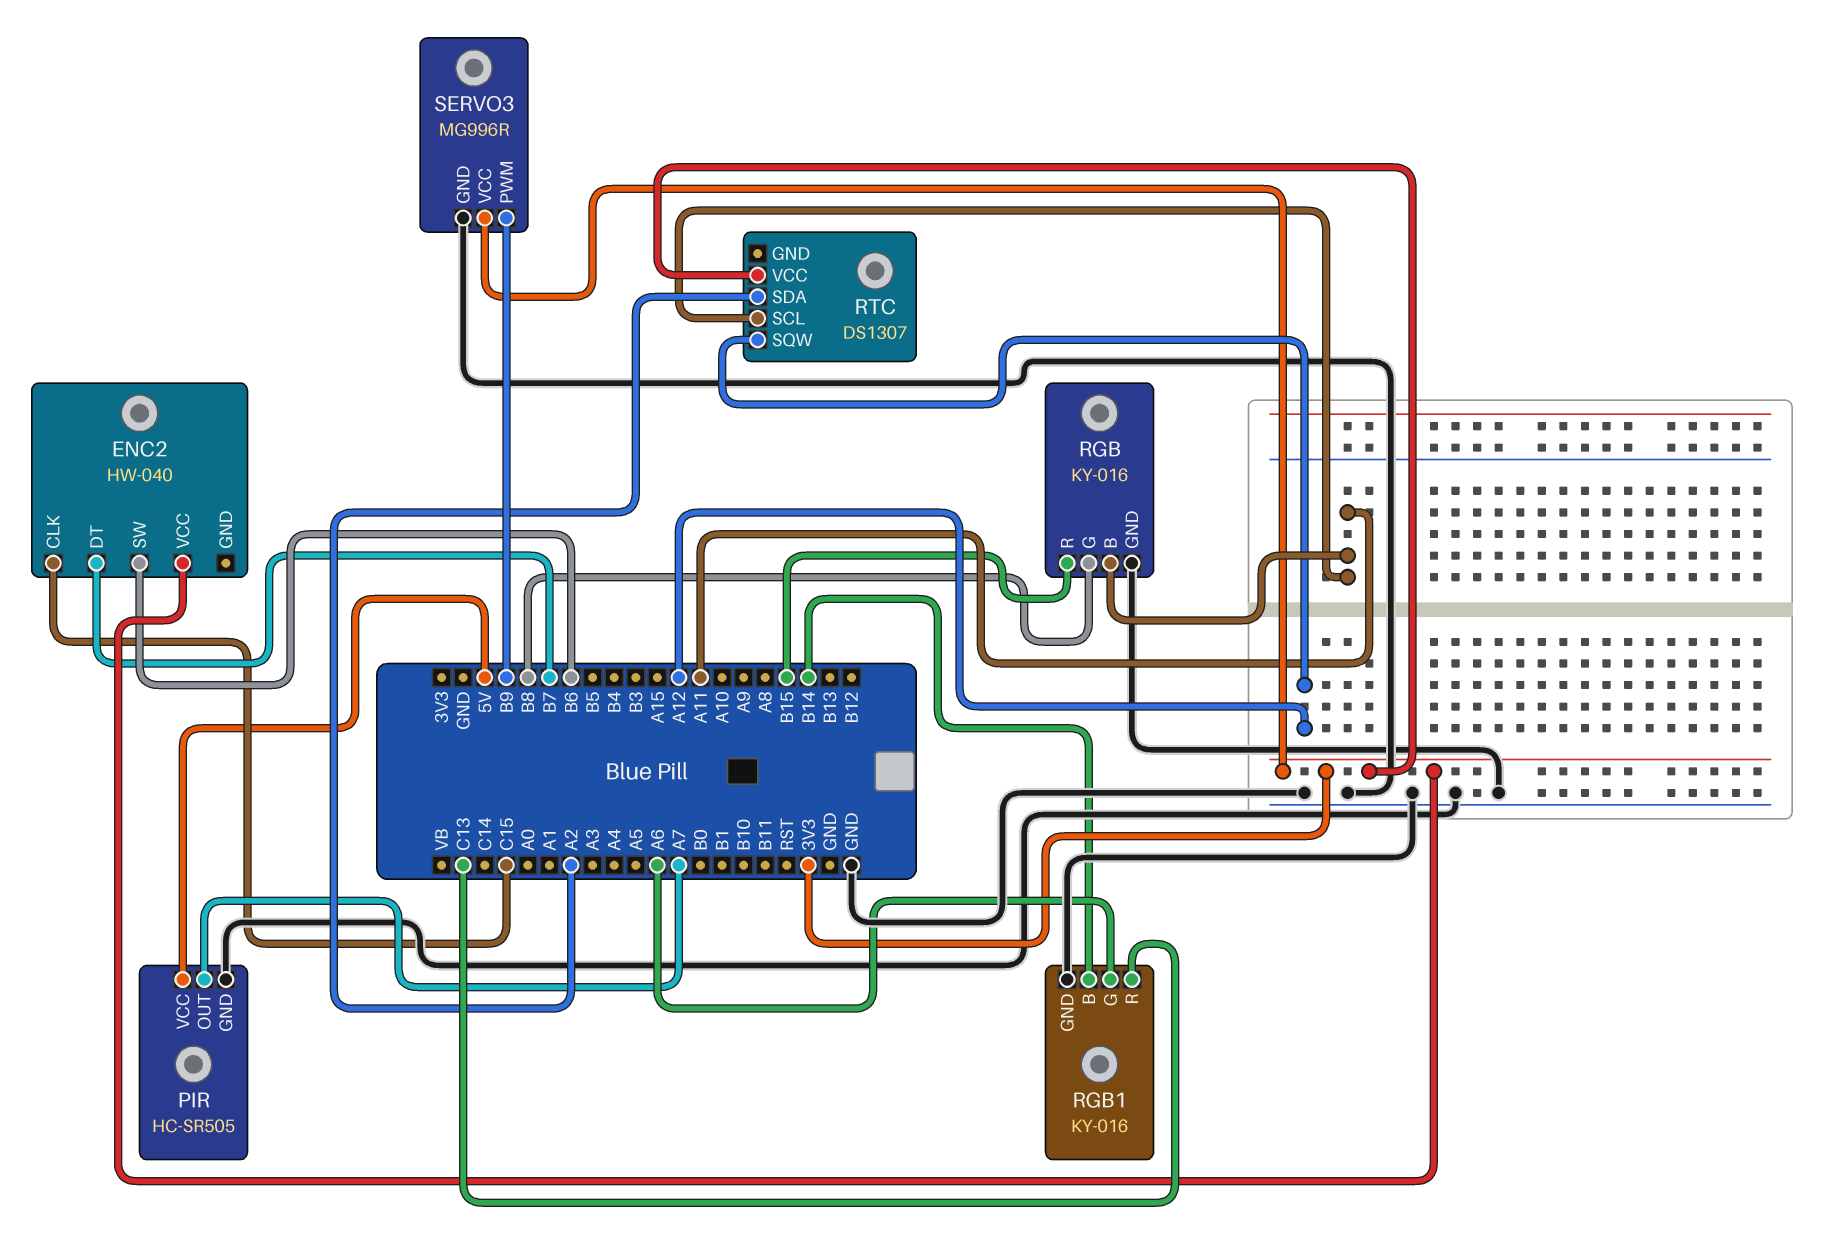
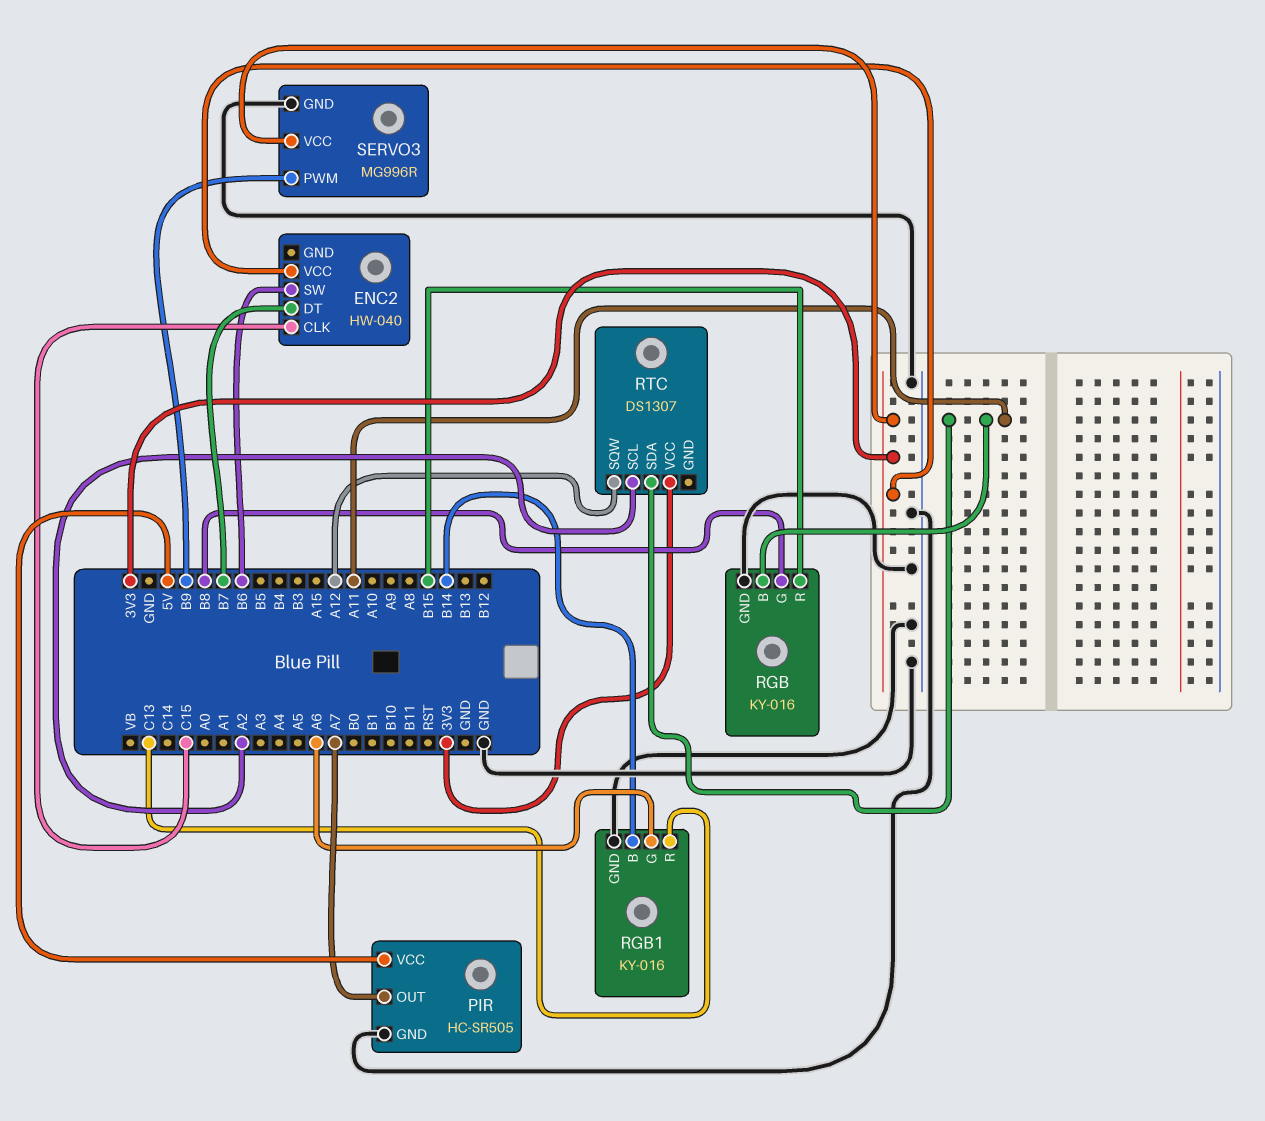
RTC pin SCL: A11 -> A2
RTC pin SDA: A2 -> A11

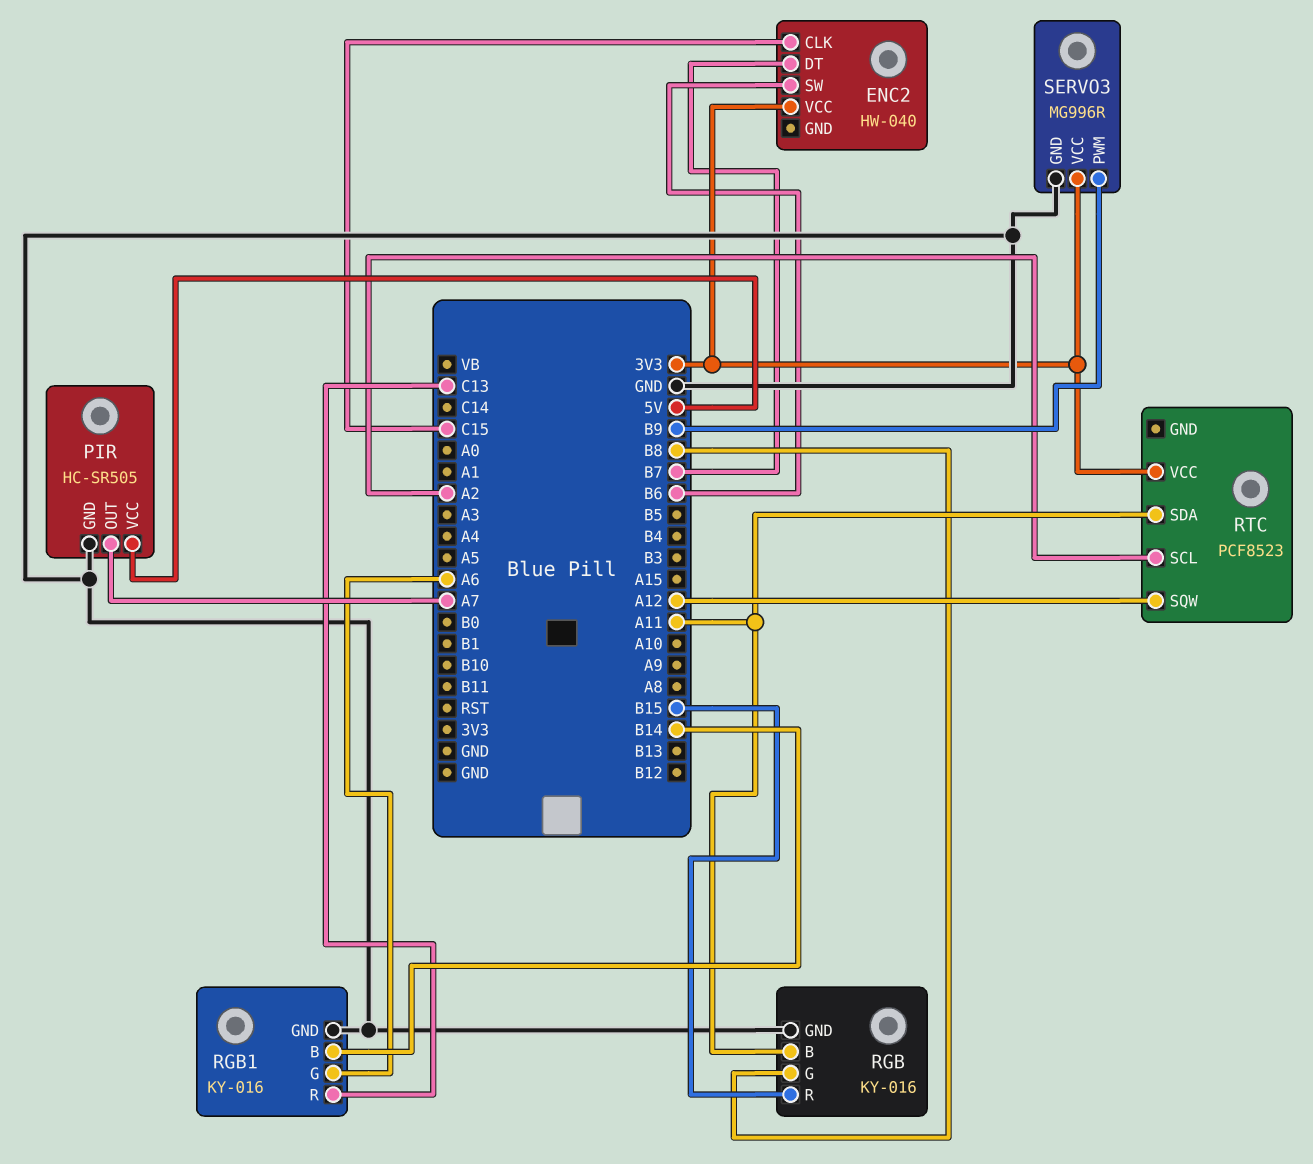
RTC: DS1307 -> PCF8523

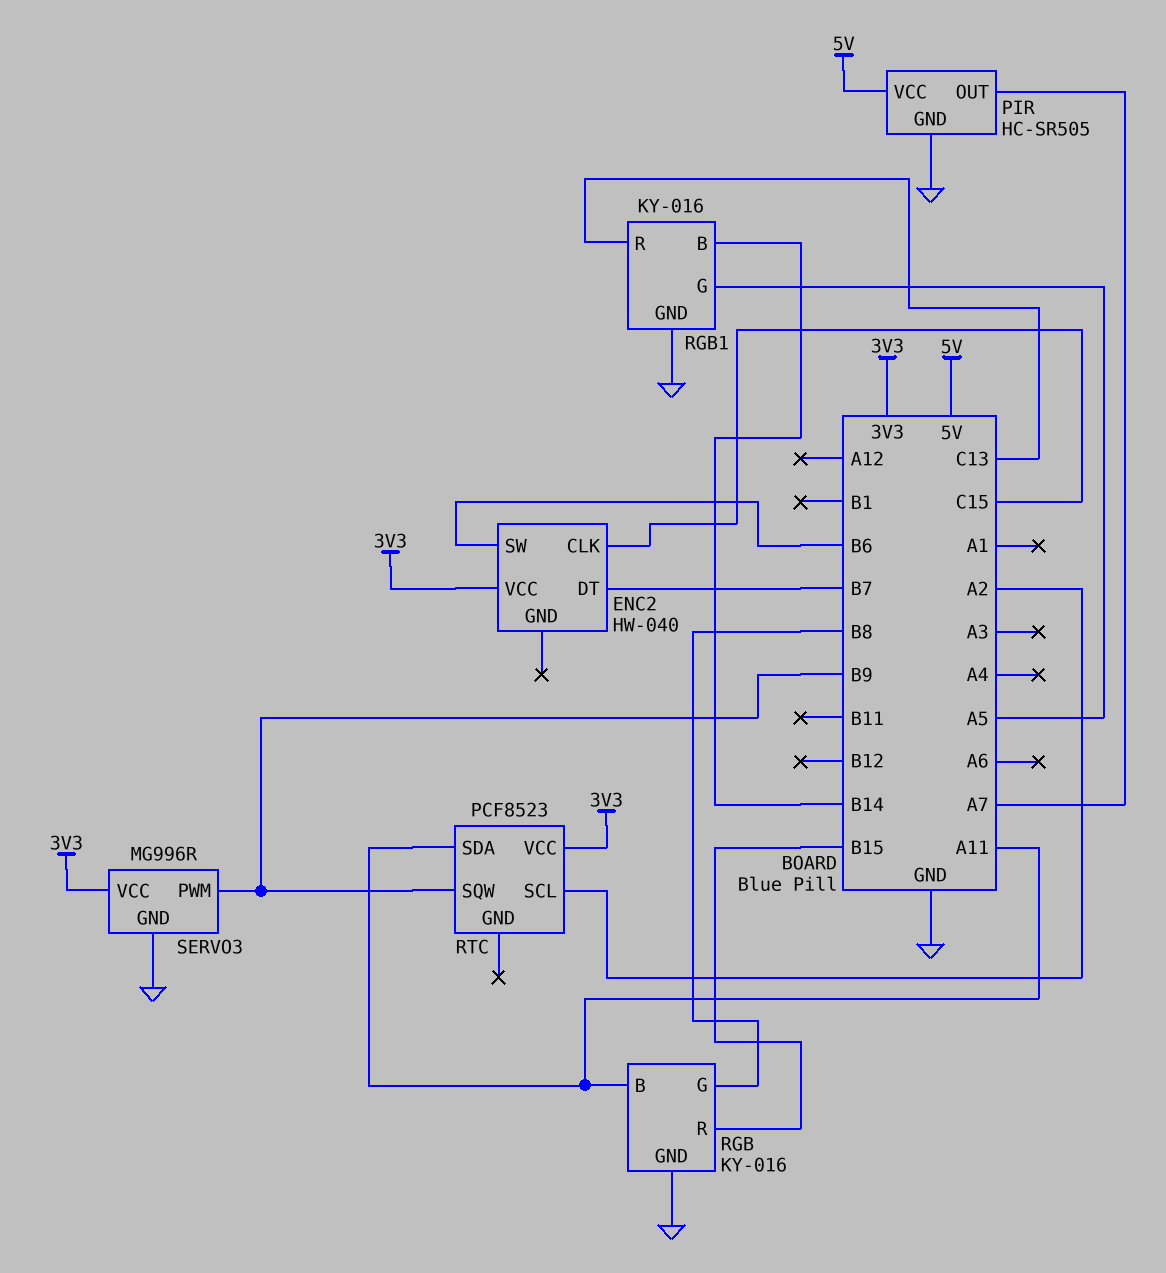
RGB1 pin G: A6 -> A5
RTC pin SQW: A12 -> B9

